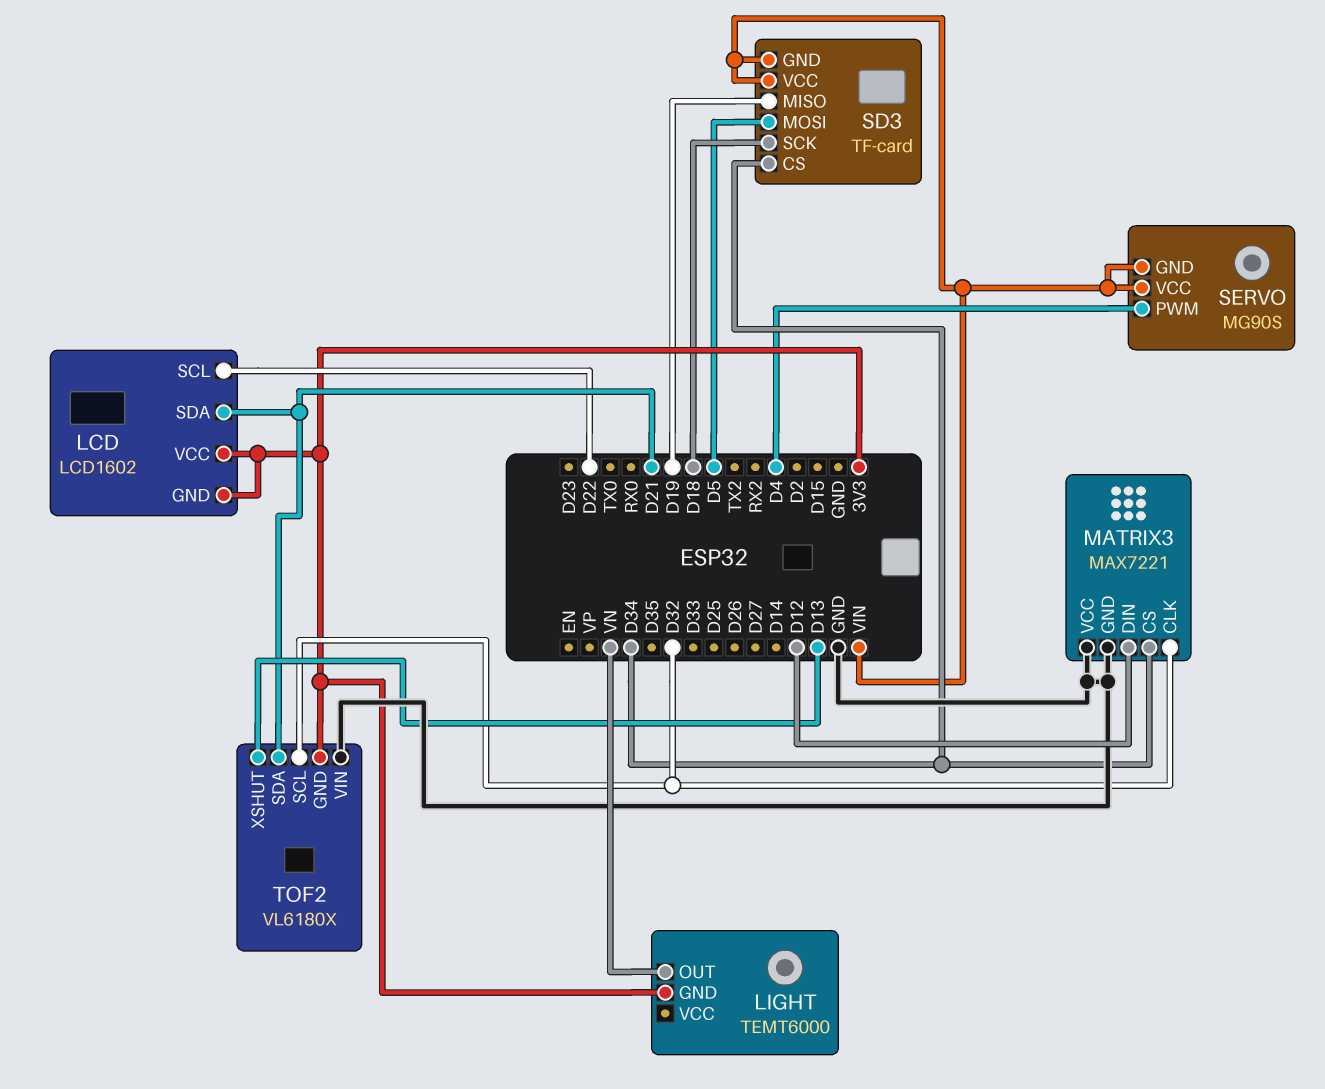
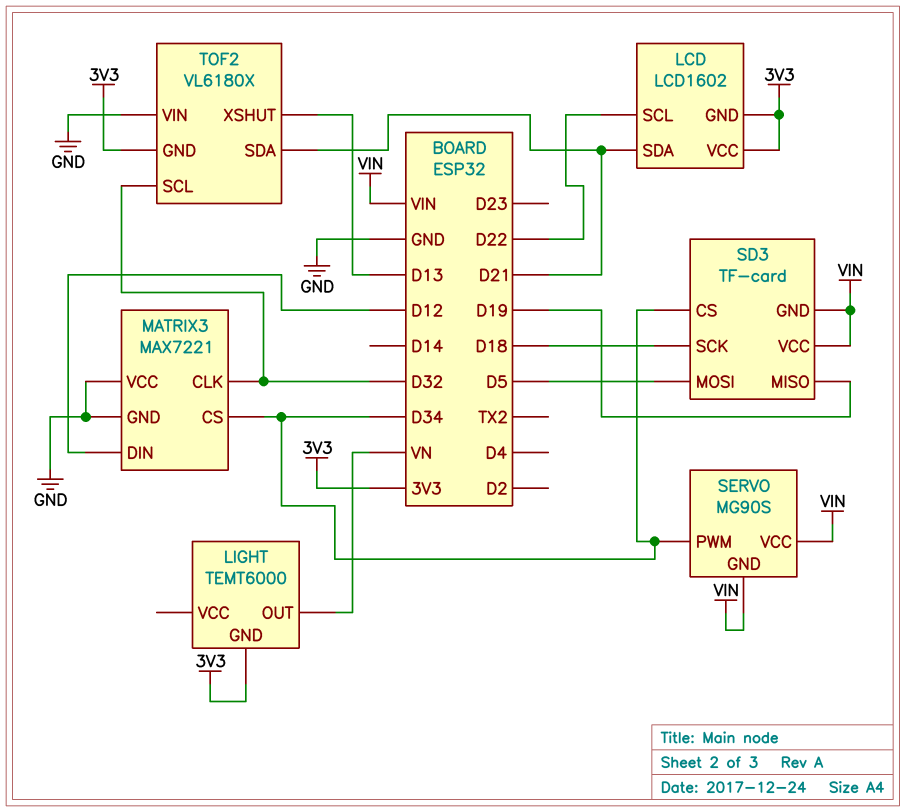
SERVO pin PWM: D4 -> D34

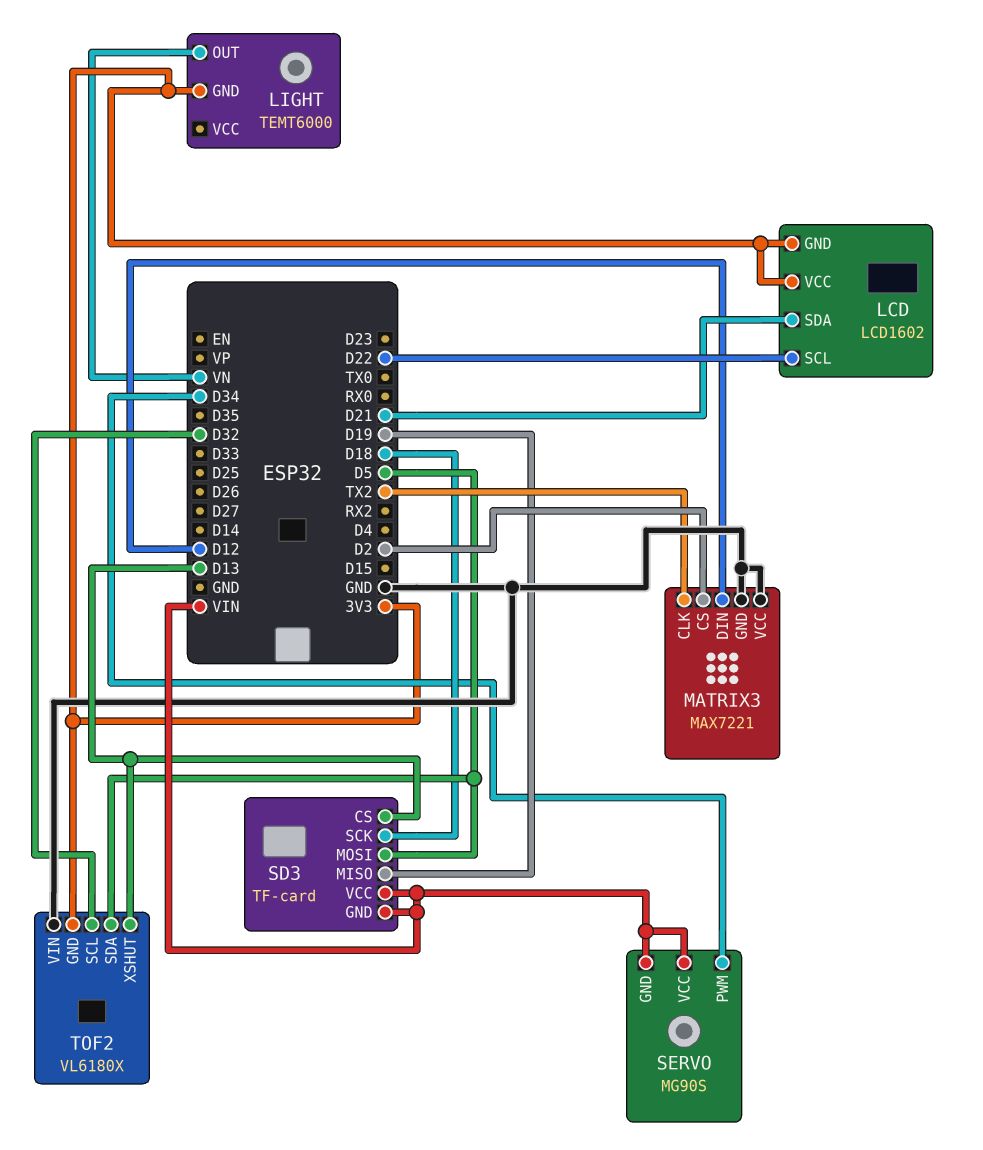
MATRIX3 pin CLK: D32 -> TX2
MATRIX3 pin CS: D34 -> D2
SD3 pin CS: D34 -> D13
TOF2 pin SDA: D21 -> D5

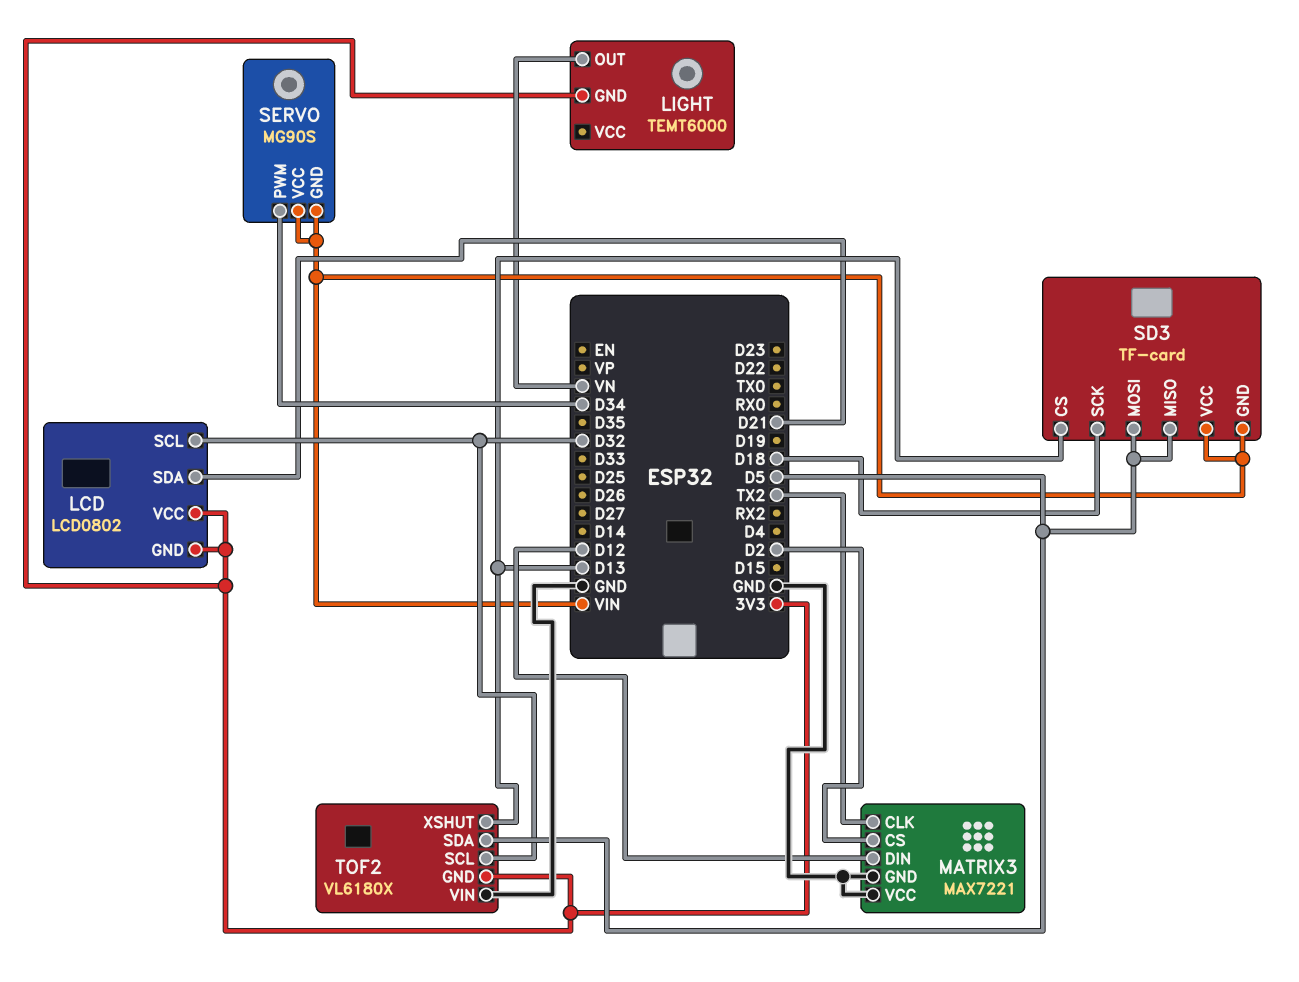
LCD: LCD1602 -> LCD0802
LCD pin SCL: D22 -> D32
SD3 pin MISO: D19 -> D5

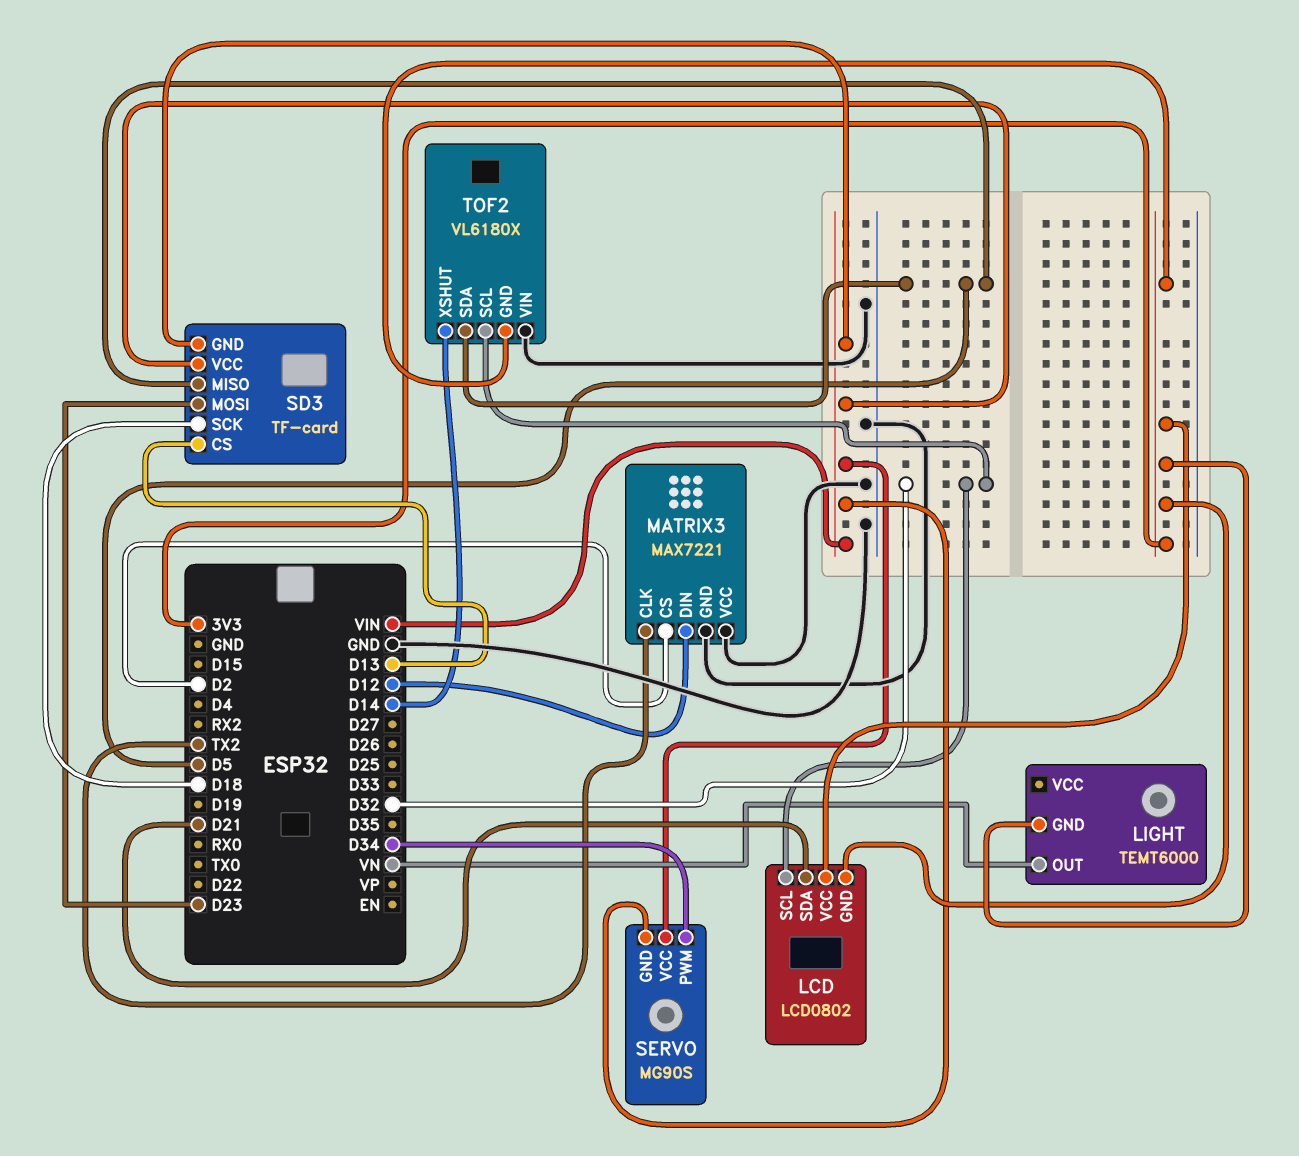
SD3 pin MOSI: D5 -> D23
TOF2 pin XSHUT: D13 -> D14

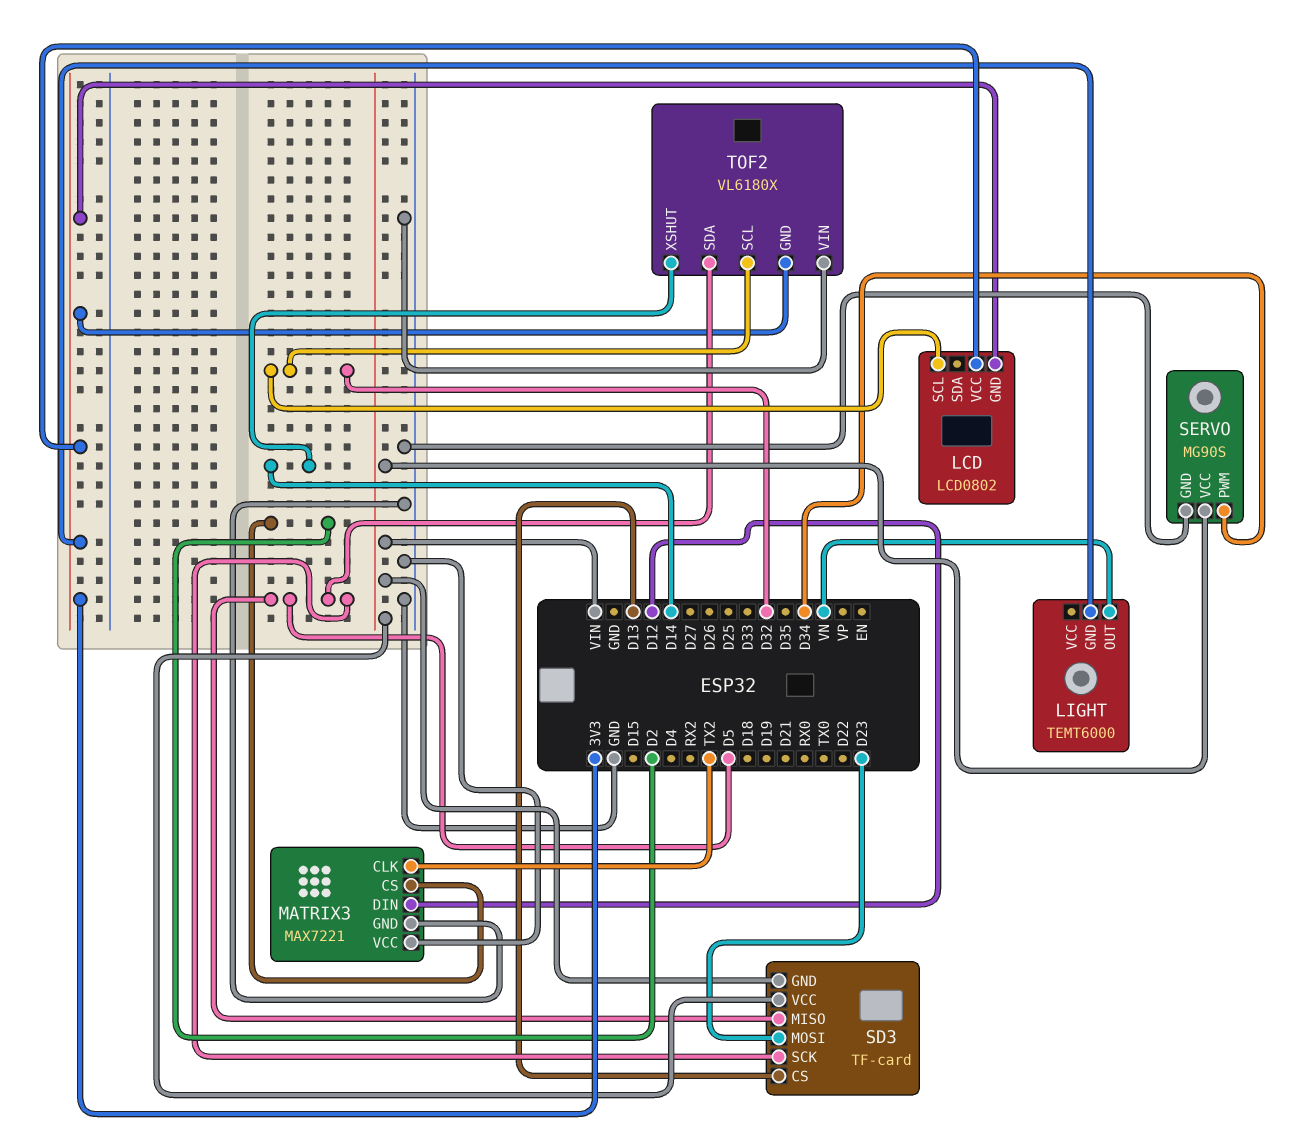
LCD pin SDA: D21 -> none
SD3 pin SCK: D18 -> D5
SERVO pin GND: VIN -> GND

